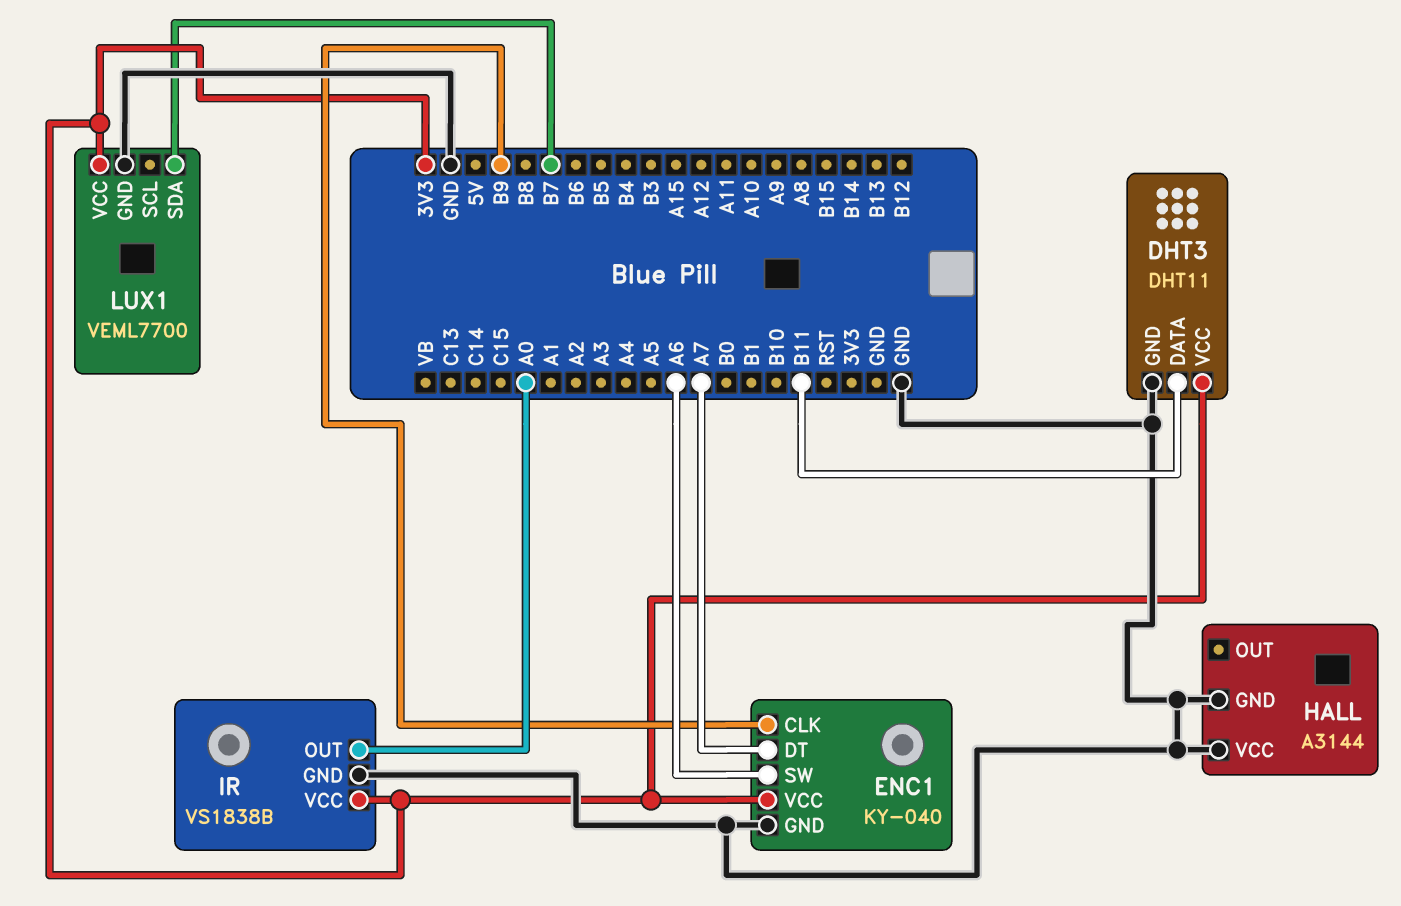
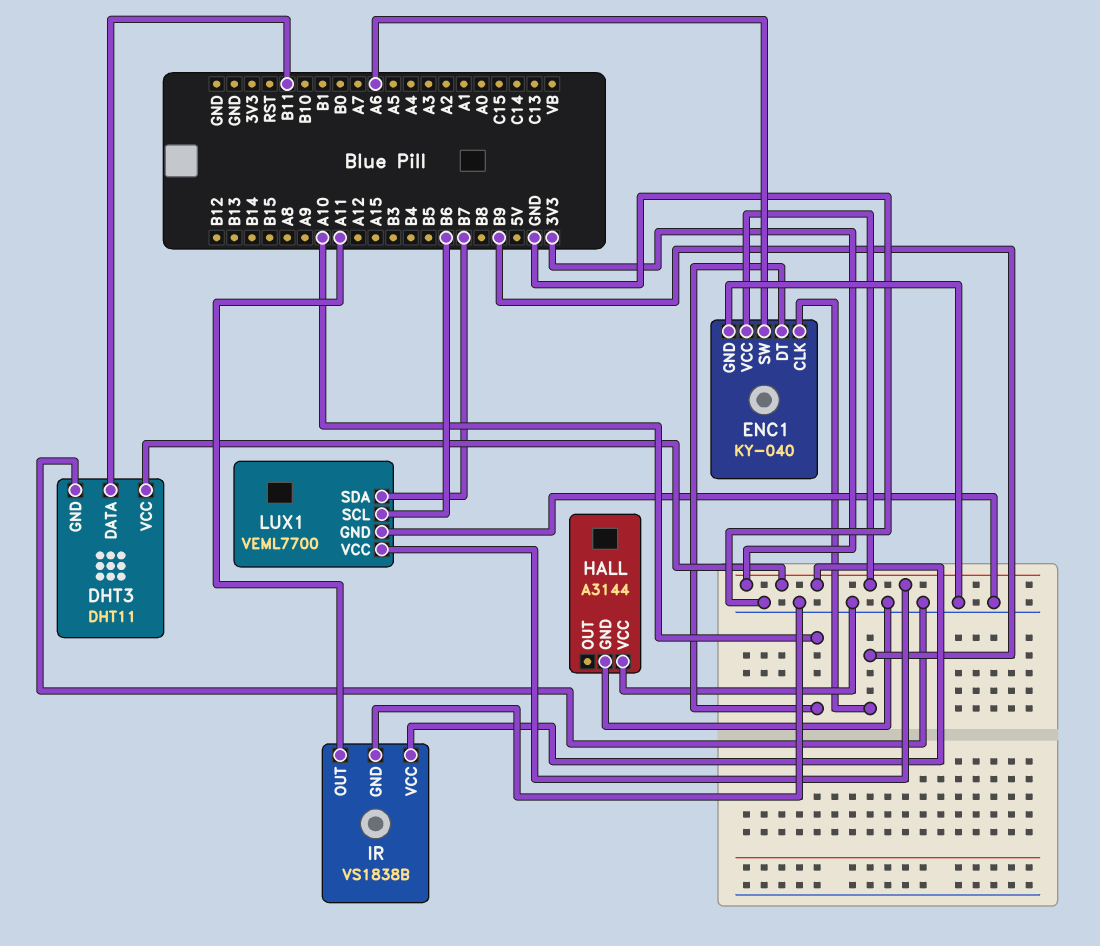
ENC1 pin DT: A7 -> A10
IR pin OUT: A0 -> A11
LUX1 pin SCL: none -> B6

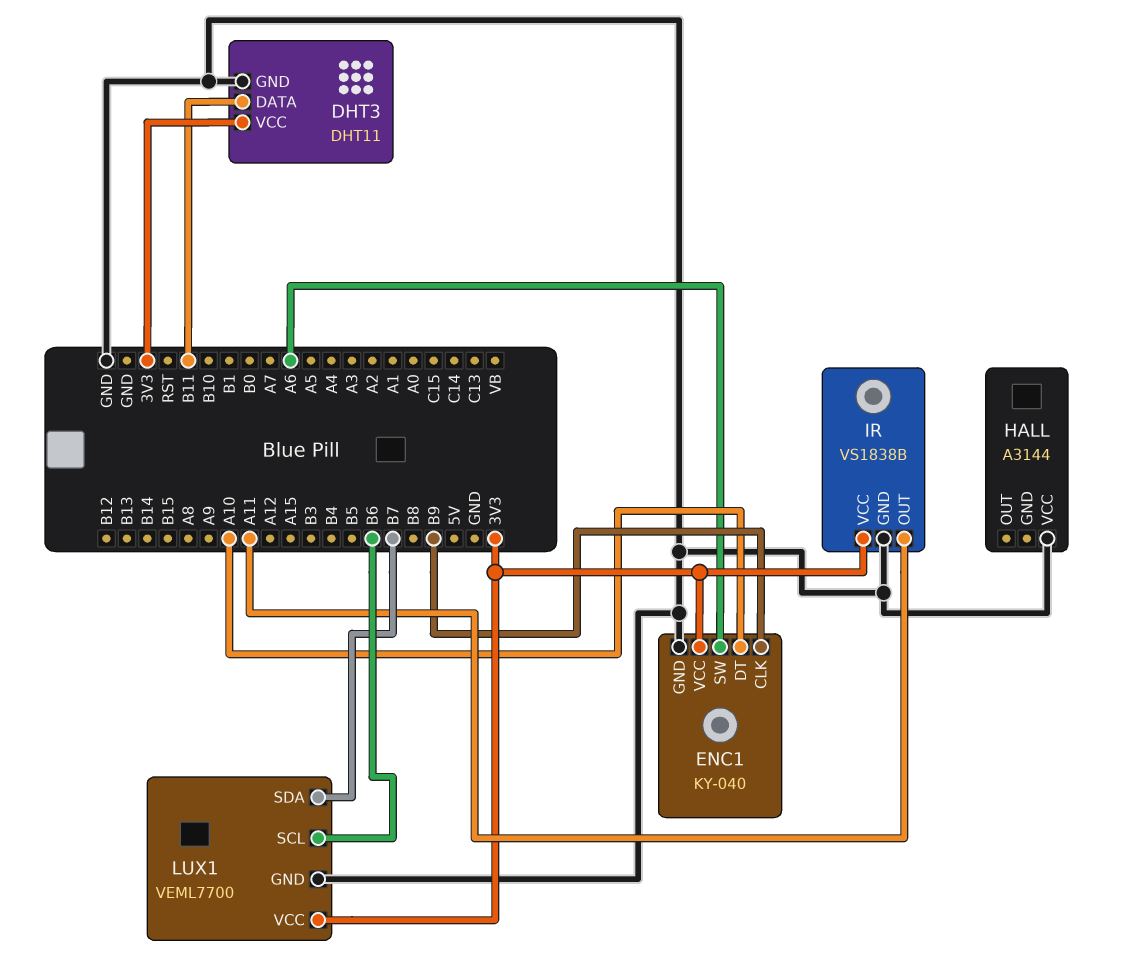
HALL pin GND: GND -> none

